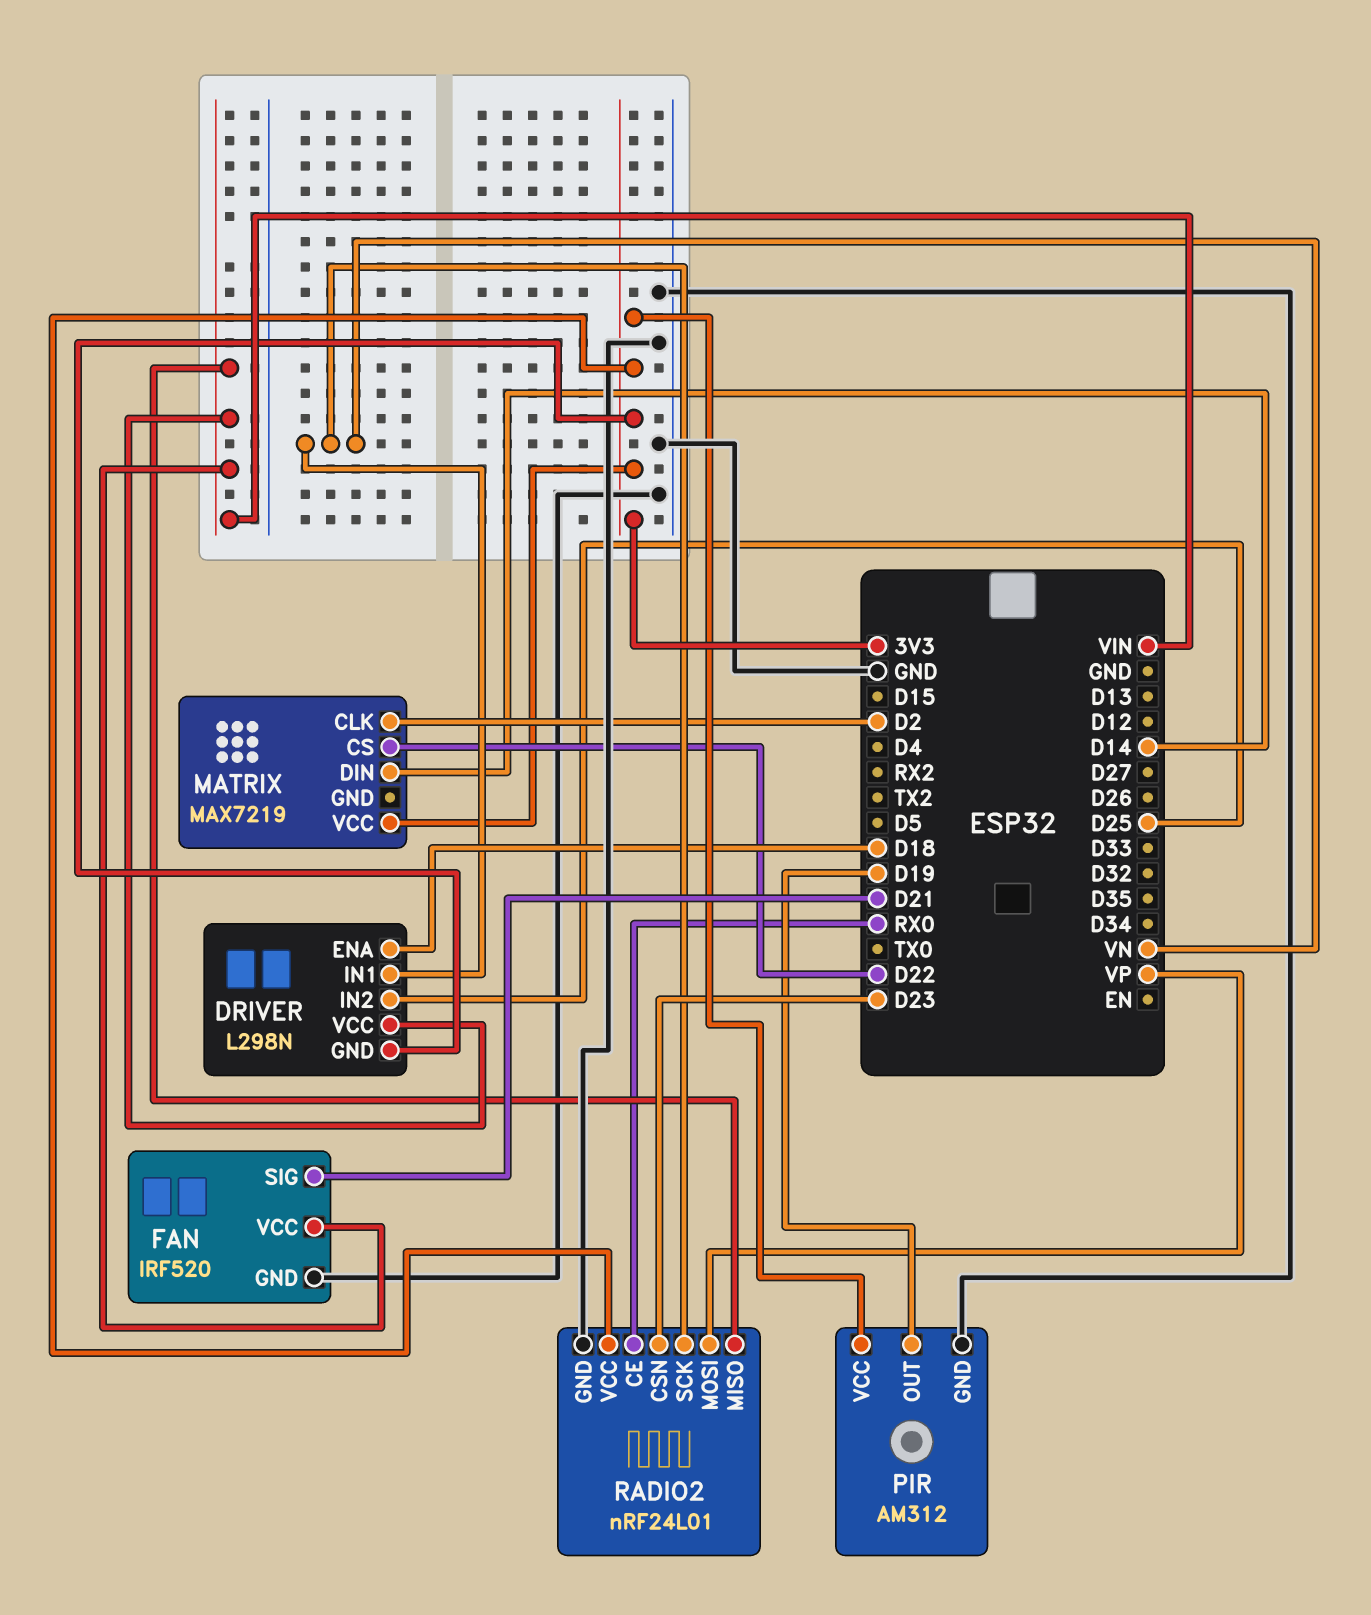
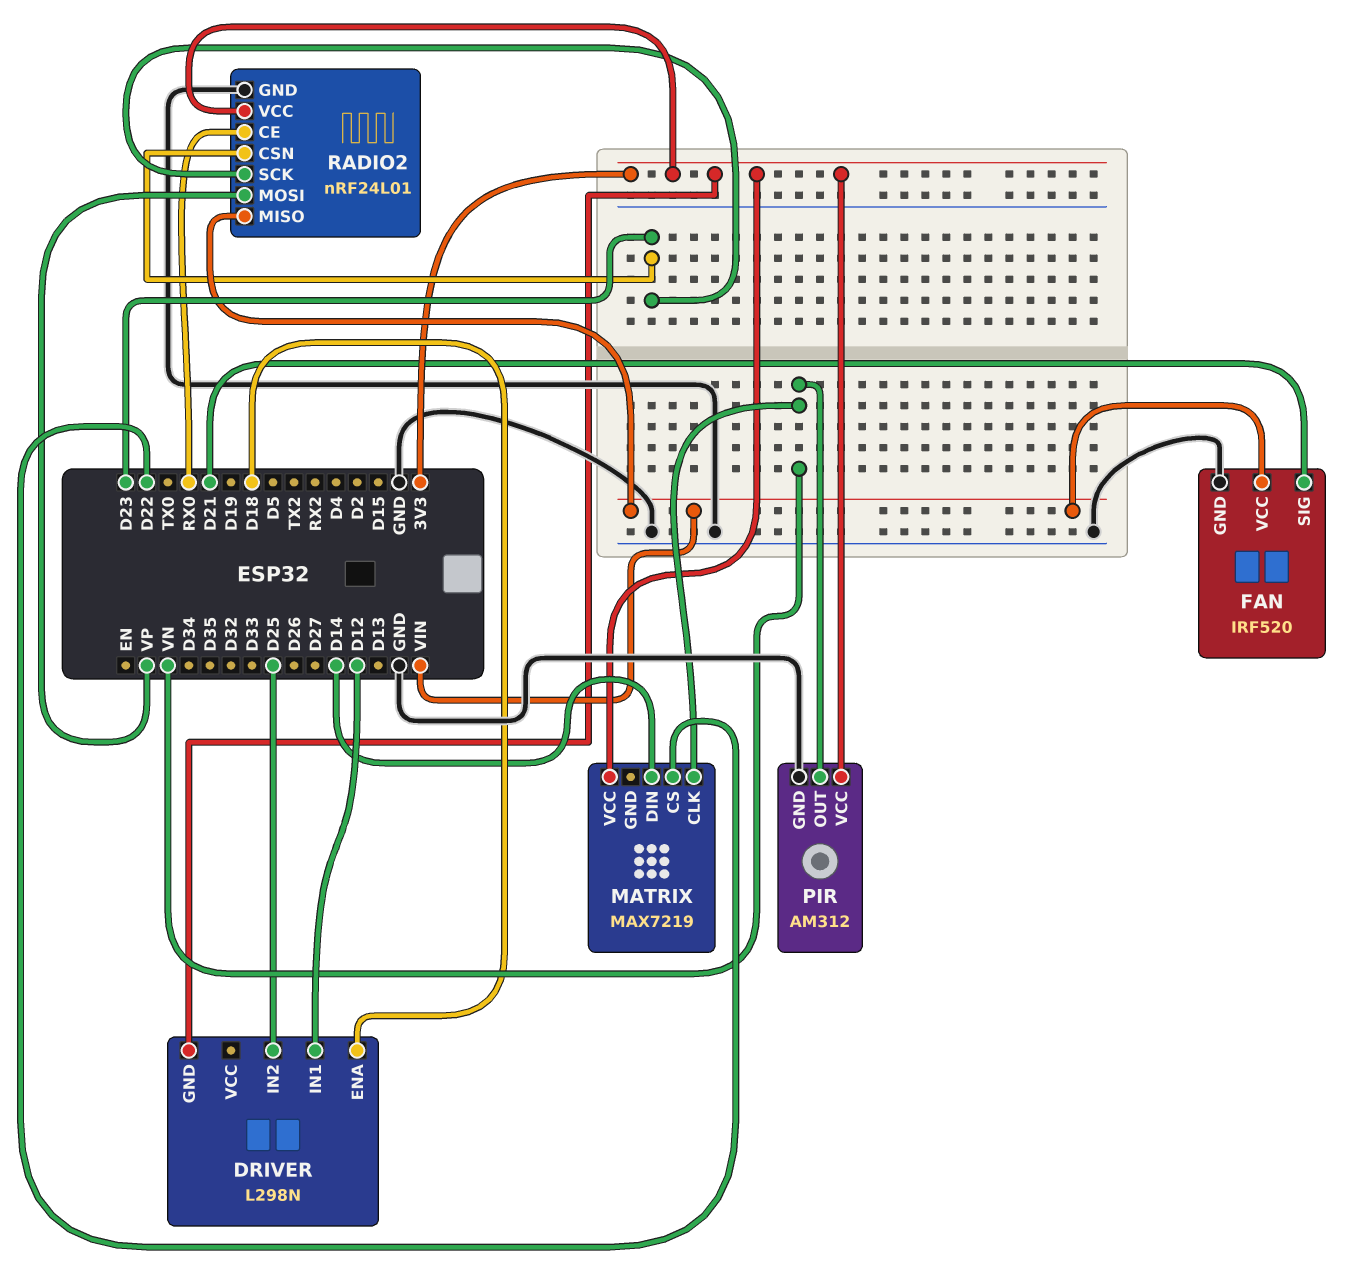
DRIVER pin IN1: VN -> D12
DRIVER pin VCC: VIN -> none
MATRIX pin CLK: D2 -> VN
PIR pin OUT: D19 -> VN
RADIO2 pin SCK: VN -> D23

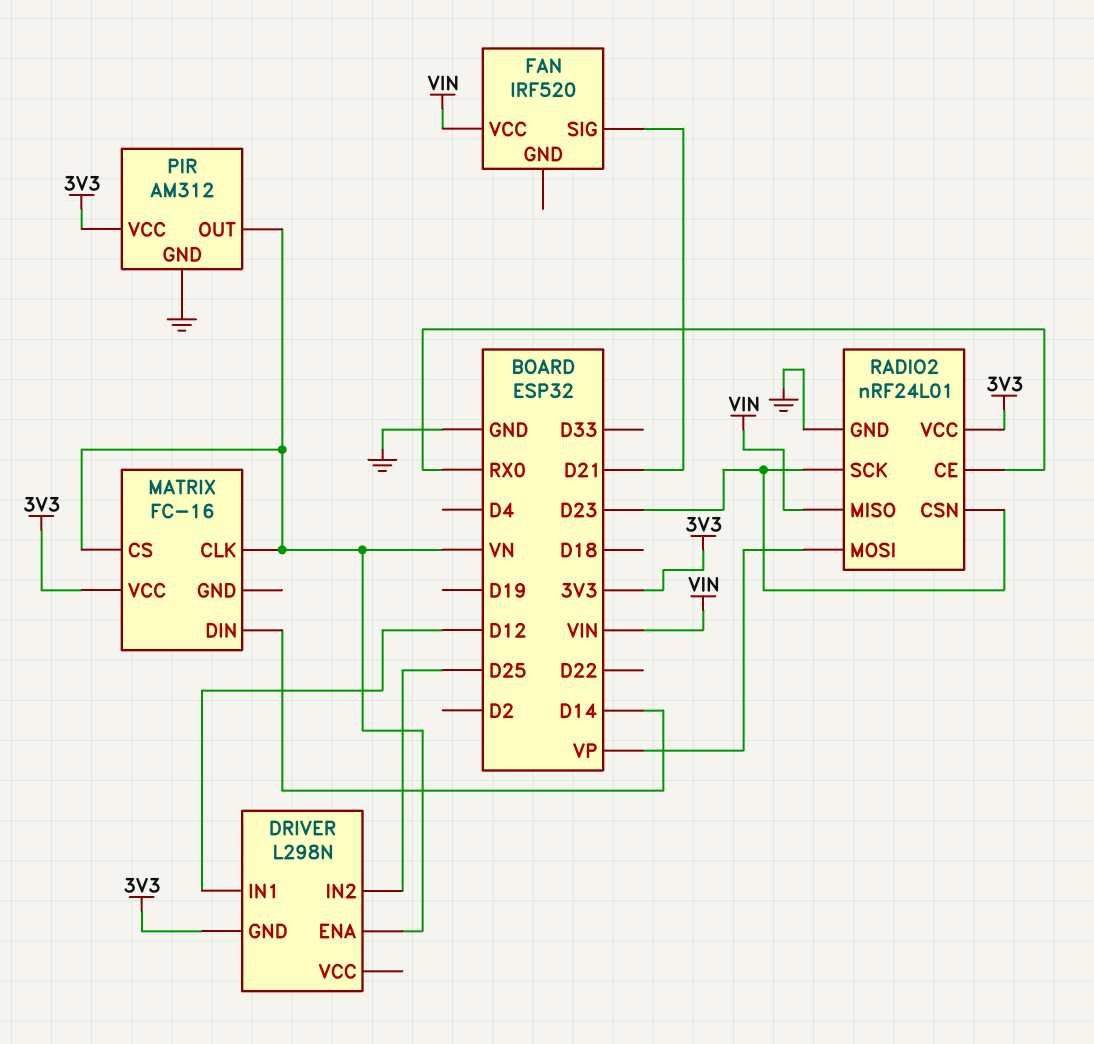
DRIVER pin ENA: D18 -> VN
FAN pin GND: GND -> none
MATRIX: MAX7219 -> FC-16
MATRIX pin CS: D22 -> VN

